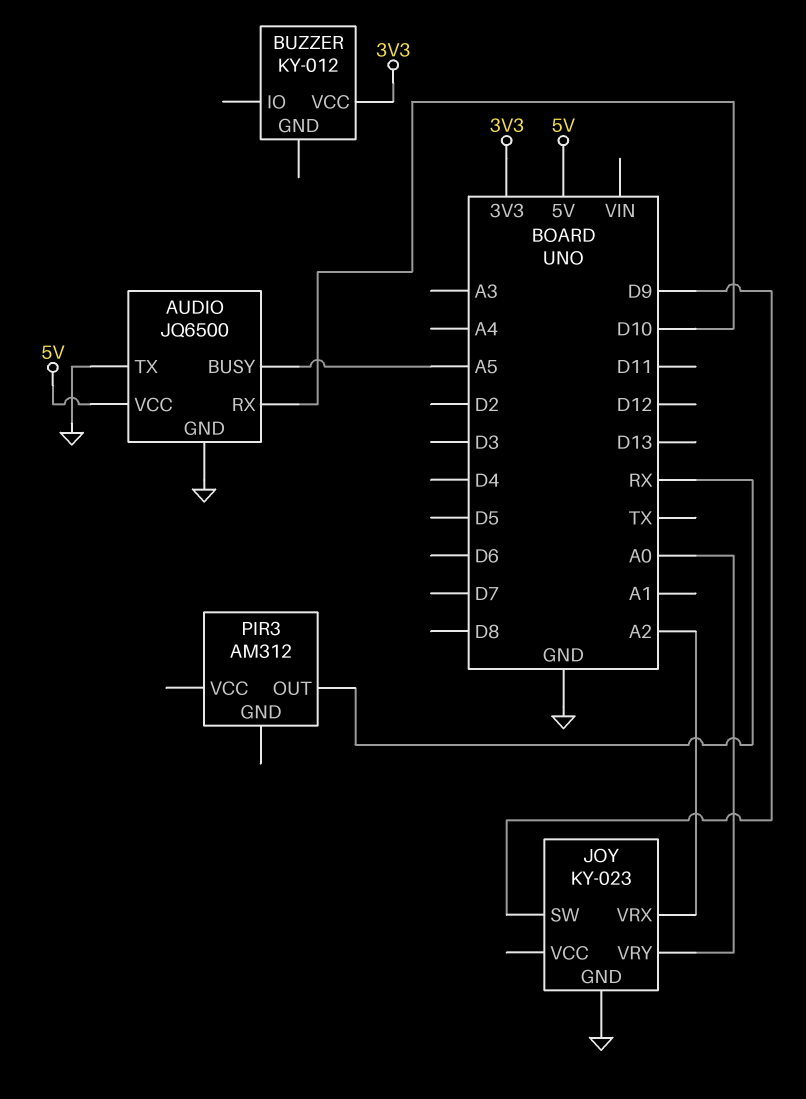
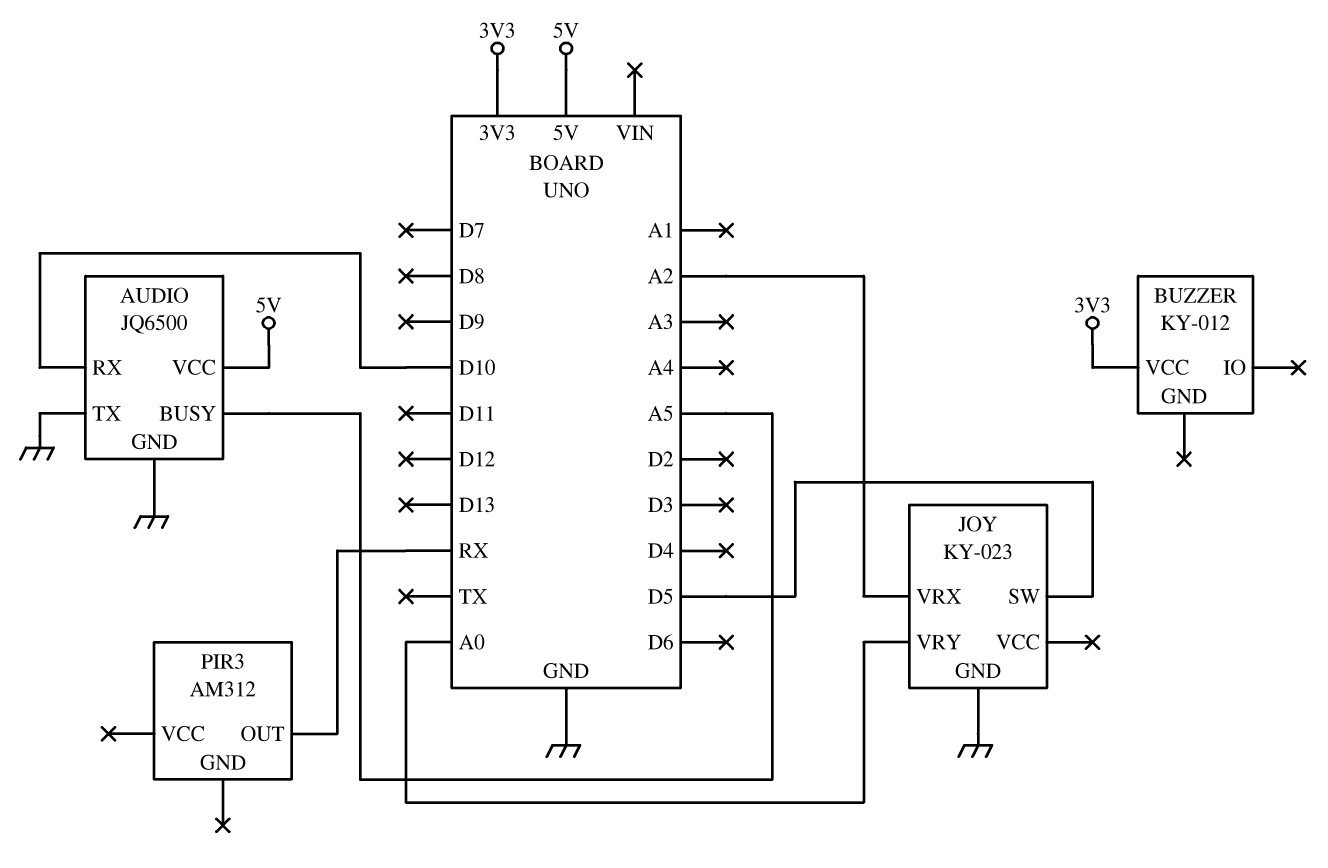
JOY pin SW: D9 -> D5

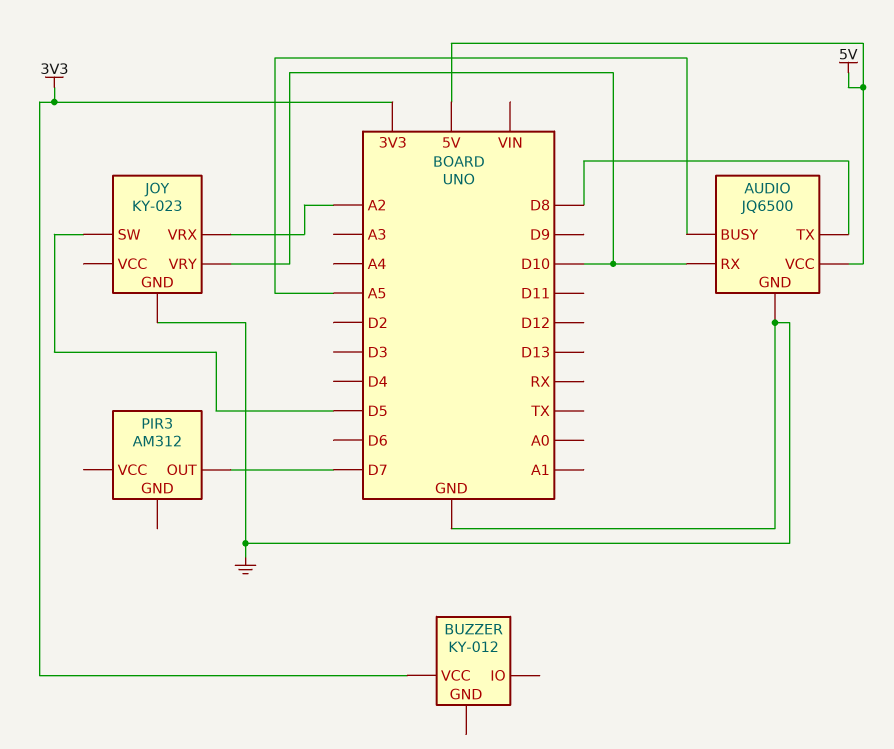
AUDIO pin TX: GND -> D8
JOY pin VRY: A0 -> D10
PIR3 pin OUT: RX -> D7

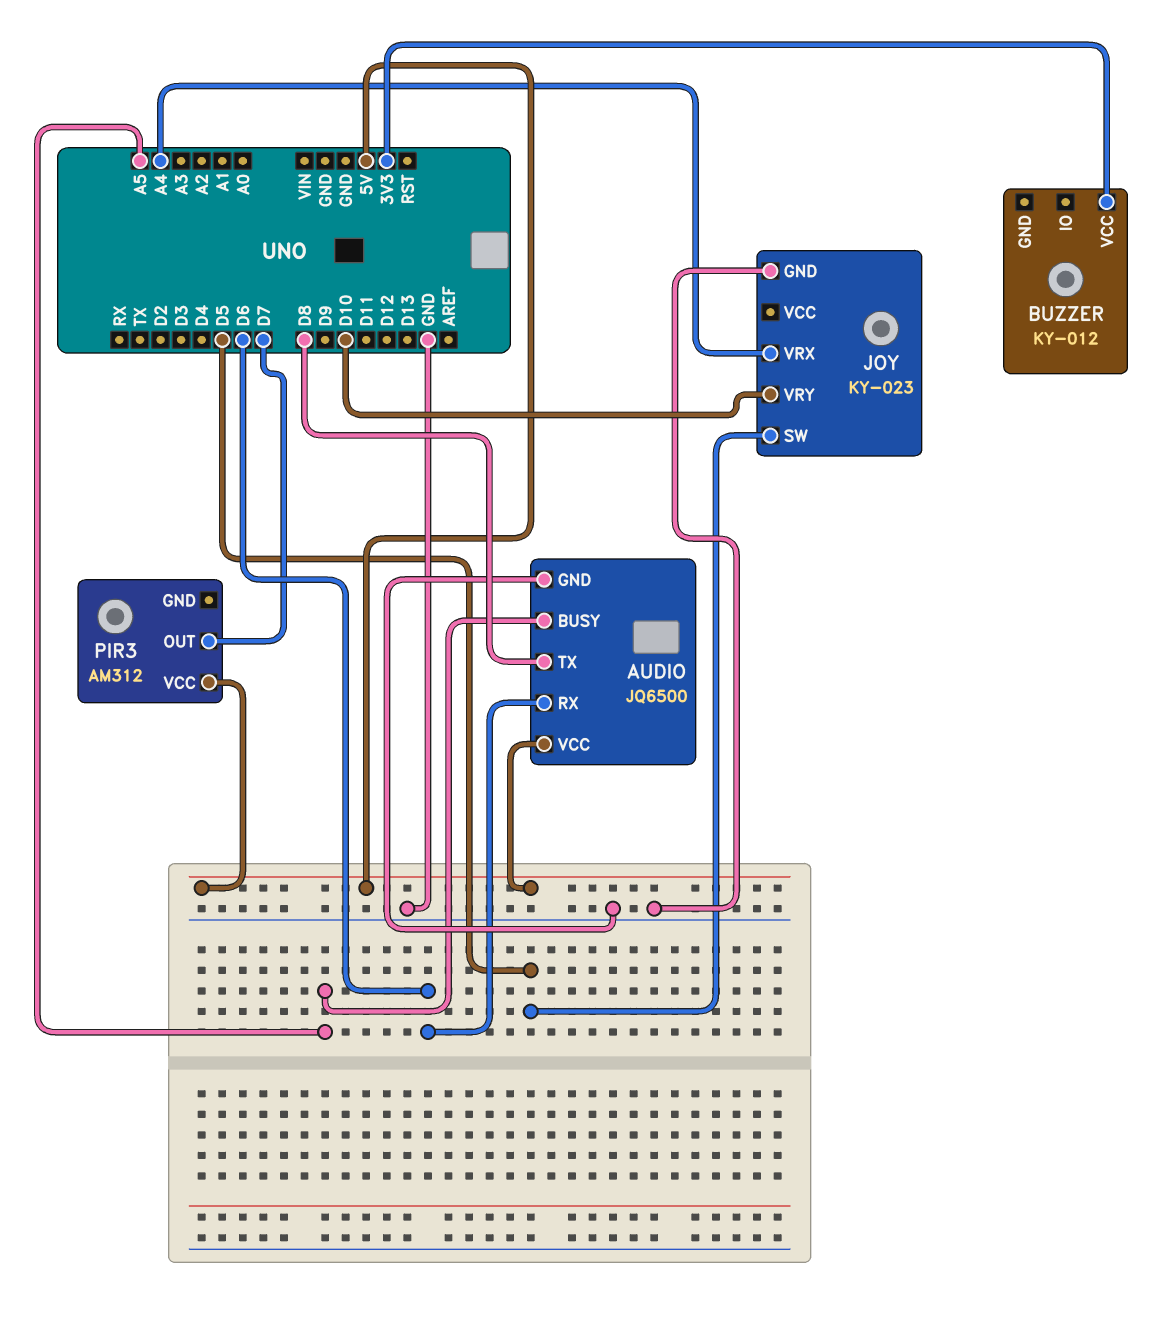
AUDIO pin RX: D10 -> D6
JOY pin VRX: A2 -> A4
PIR3 pin VCC: none -> 5V

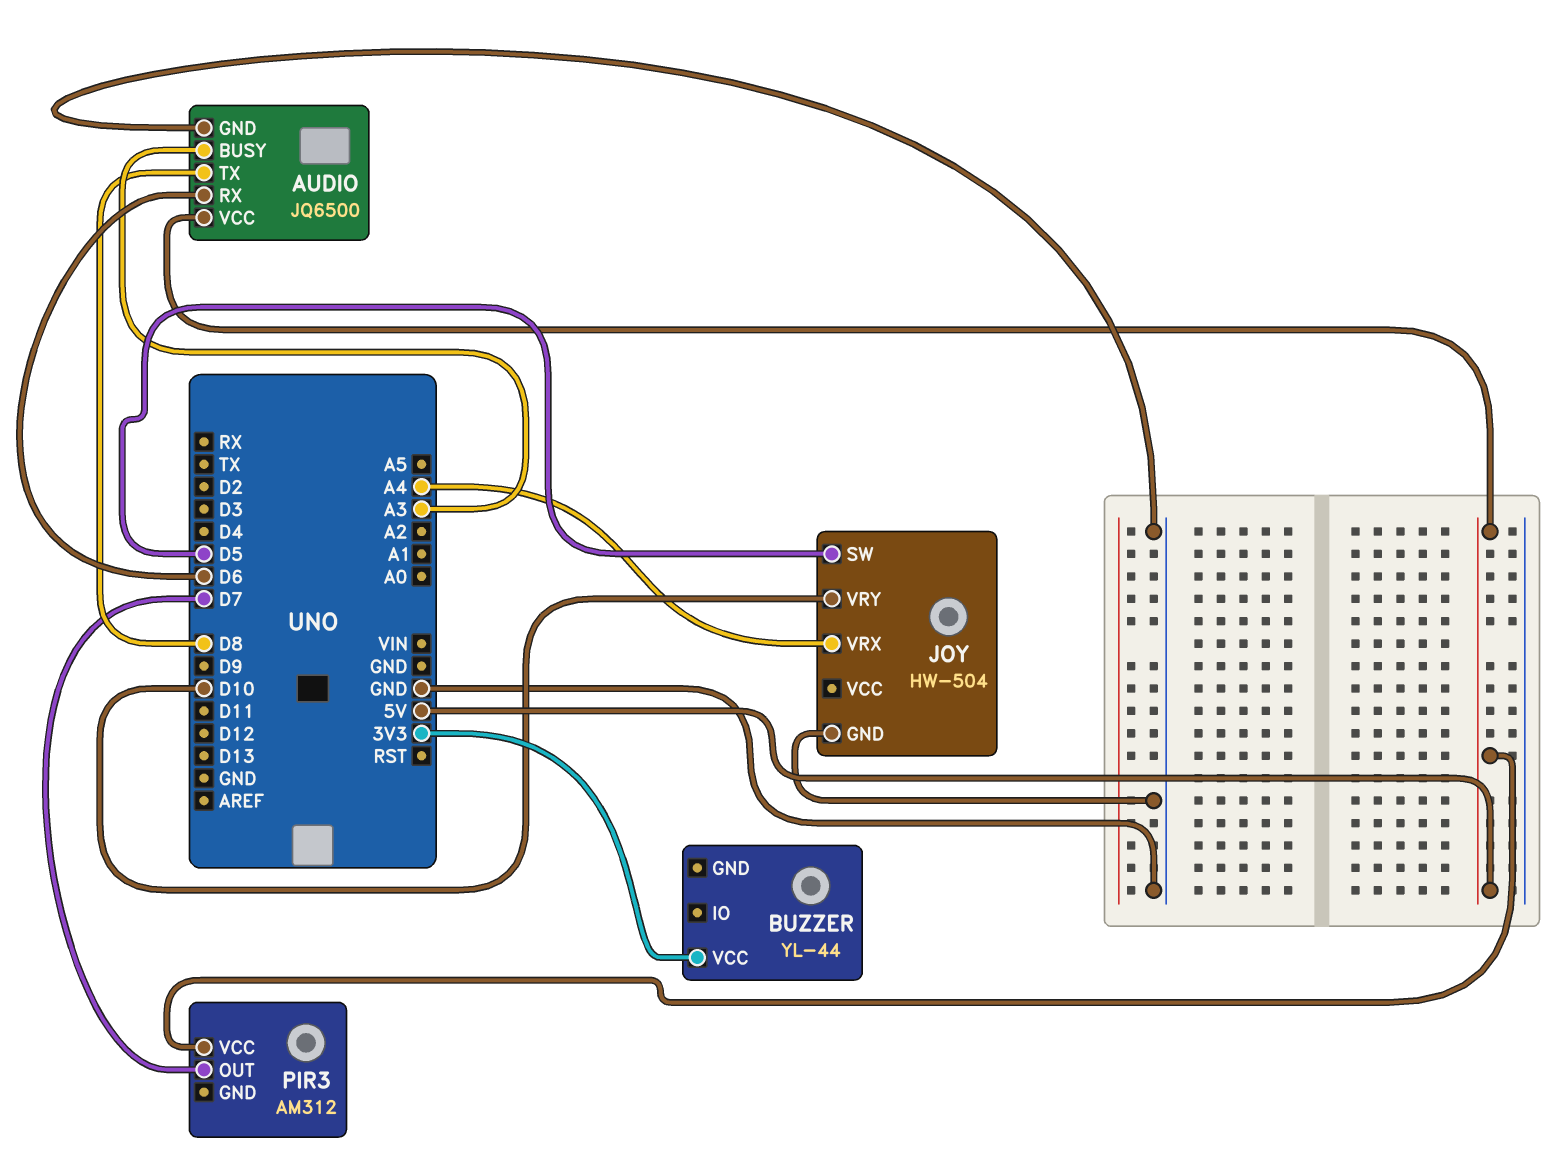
AUDIO pin BUSY: A5 -> A3
BUZZER: KY-012 -> YL-44
JOY: KY-023 -> HW-504

